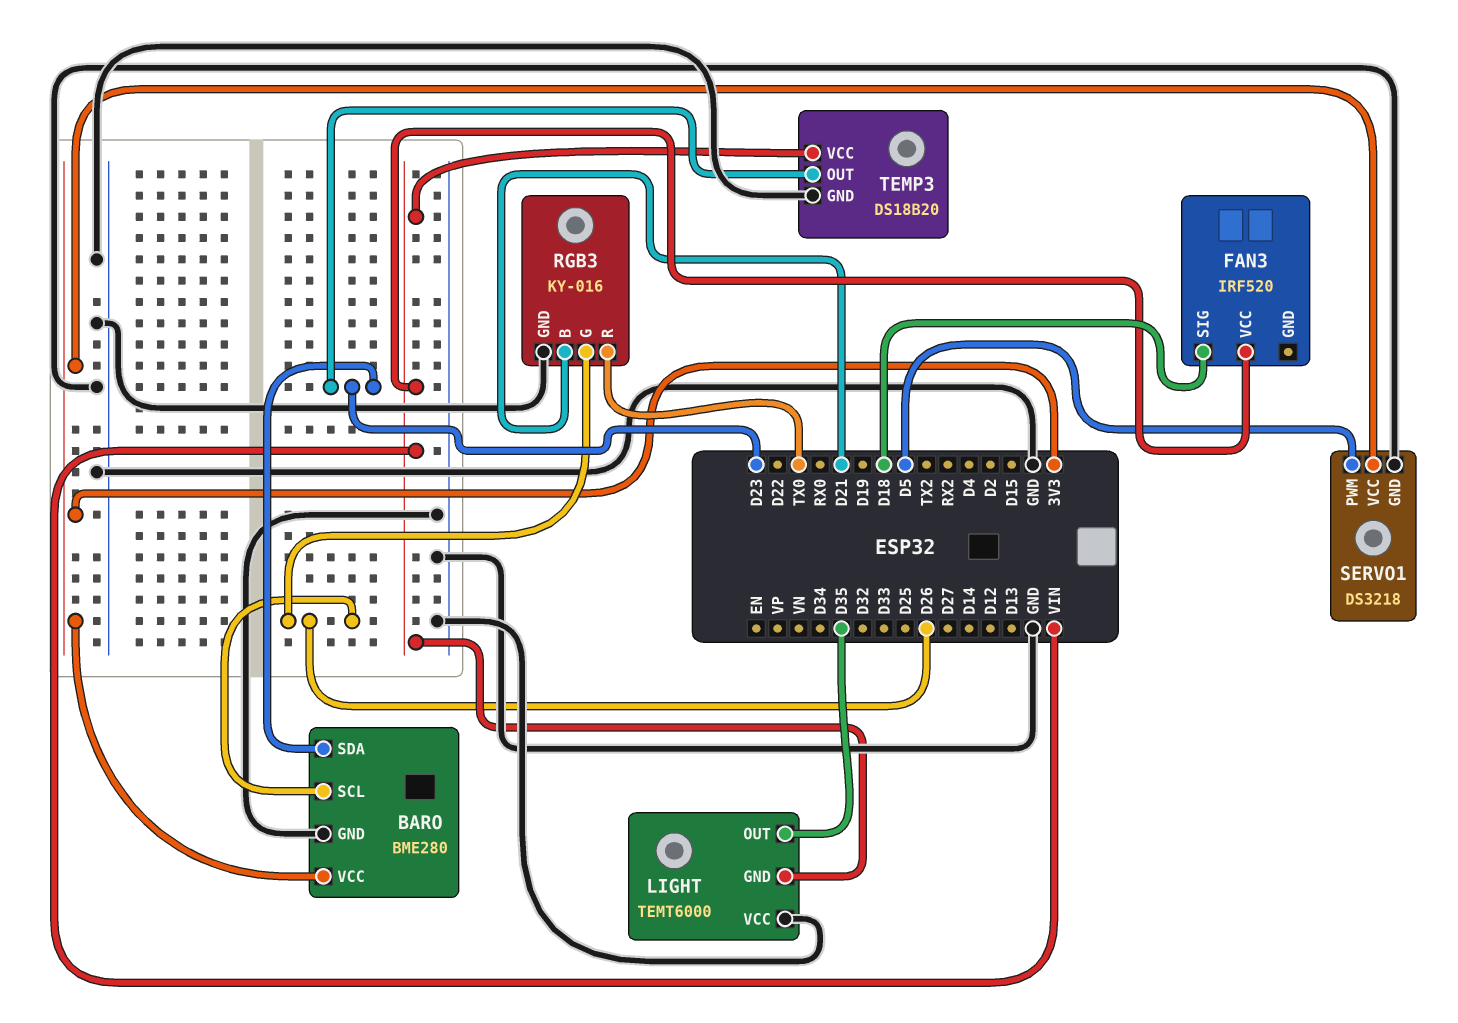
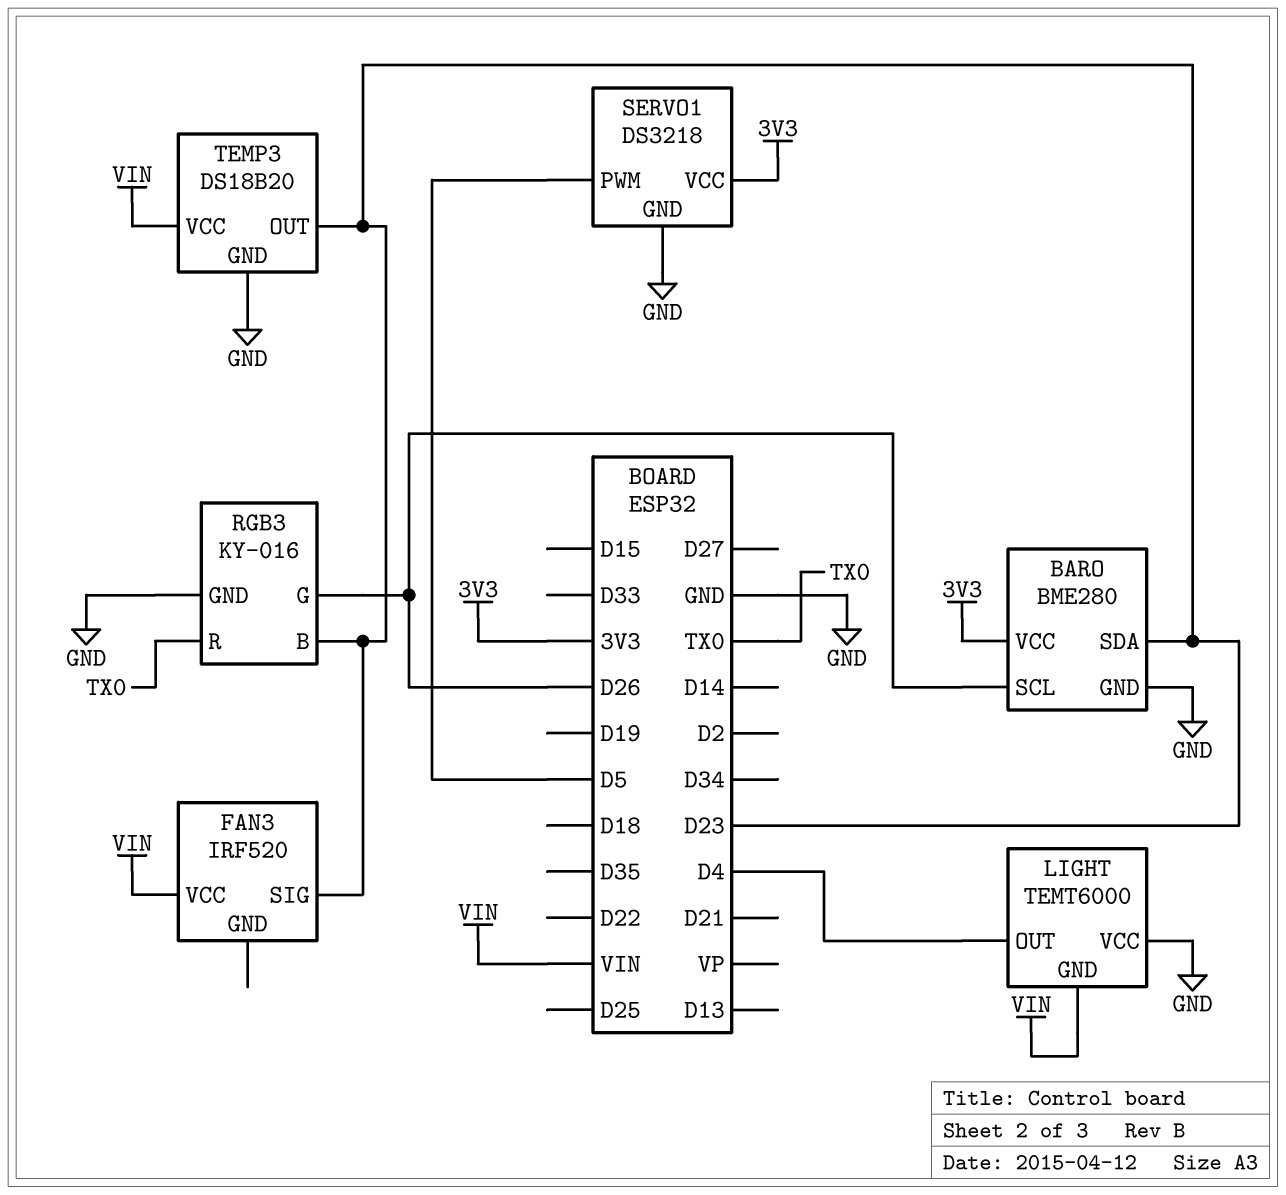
FAN3 pin SIG: D18 -> D23
LIGHT pin OUT: D35 -> D4
RGB3 pin B: D21 -> D23

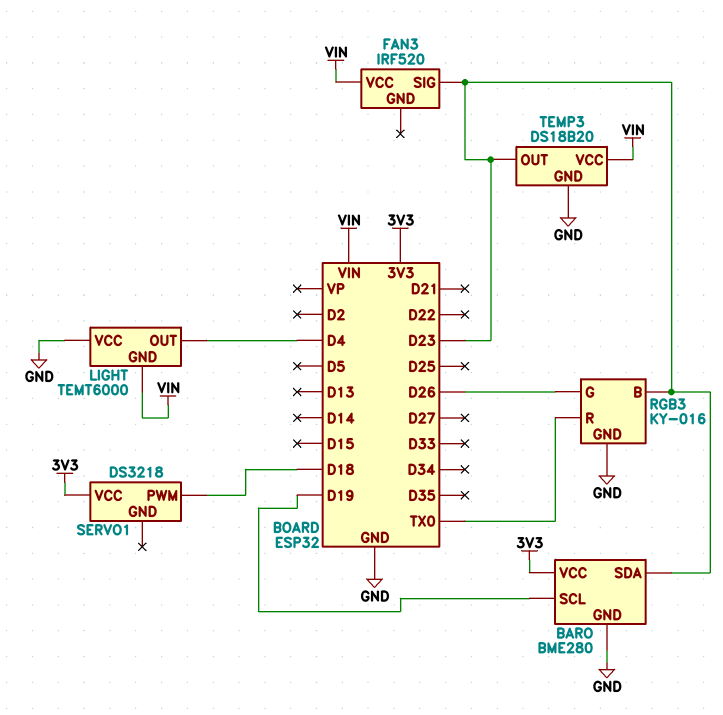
BARO pin SCL: D26 -> D19
SERVO1 pin GND: GND -> none
SERVO1 pin PWM: D5 -> D18

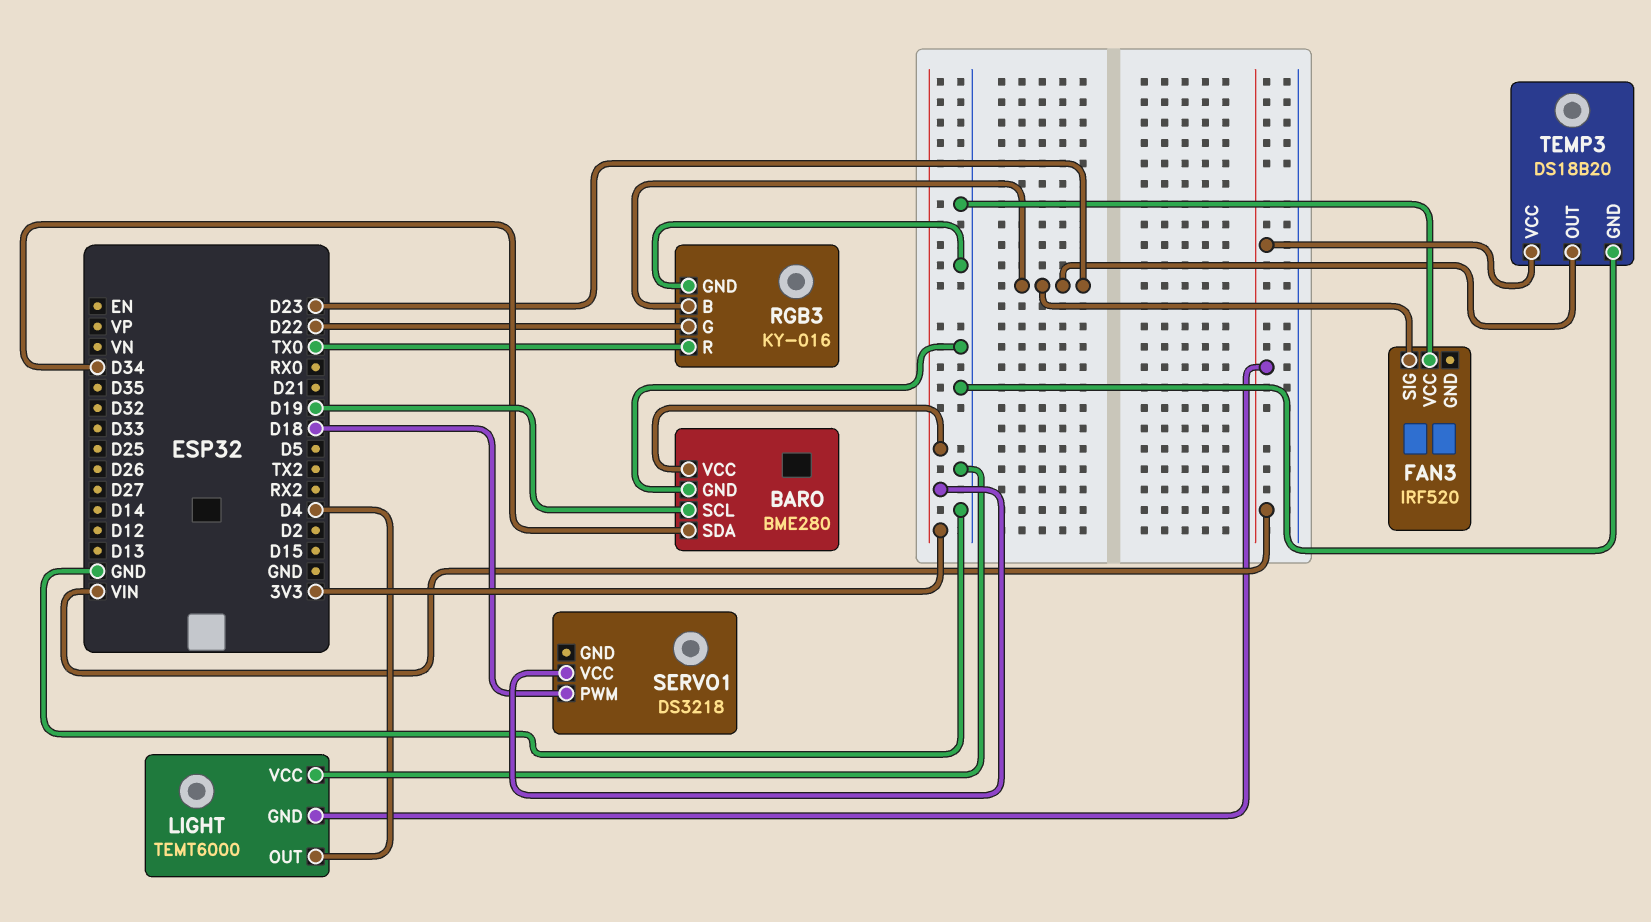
BARO pin SDA: D23 -> D34
FAN3 pin VCC: VIN -> GND
RGB3 pin G: D26 -> D22

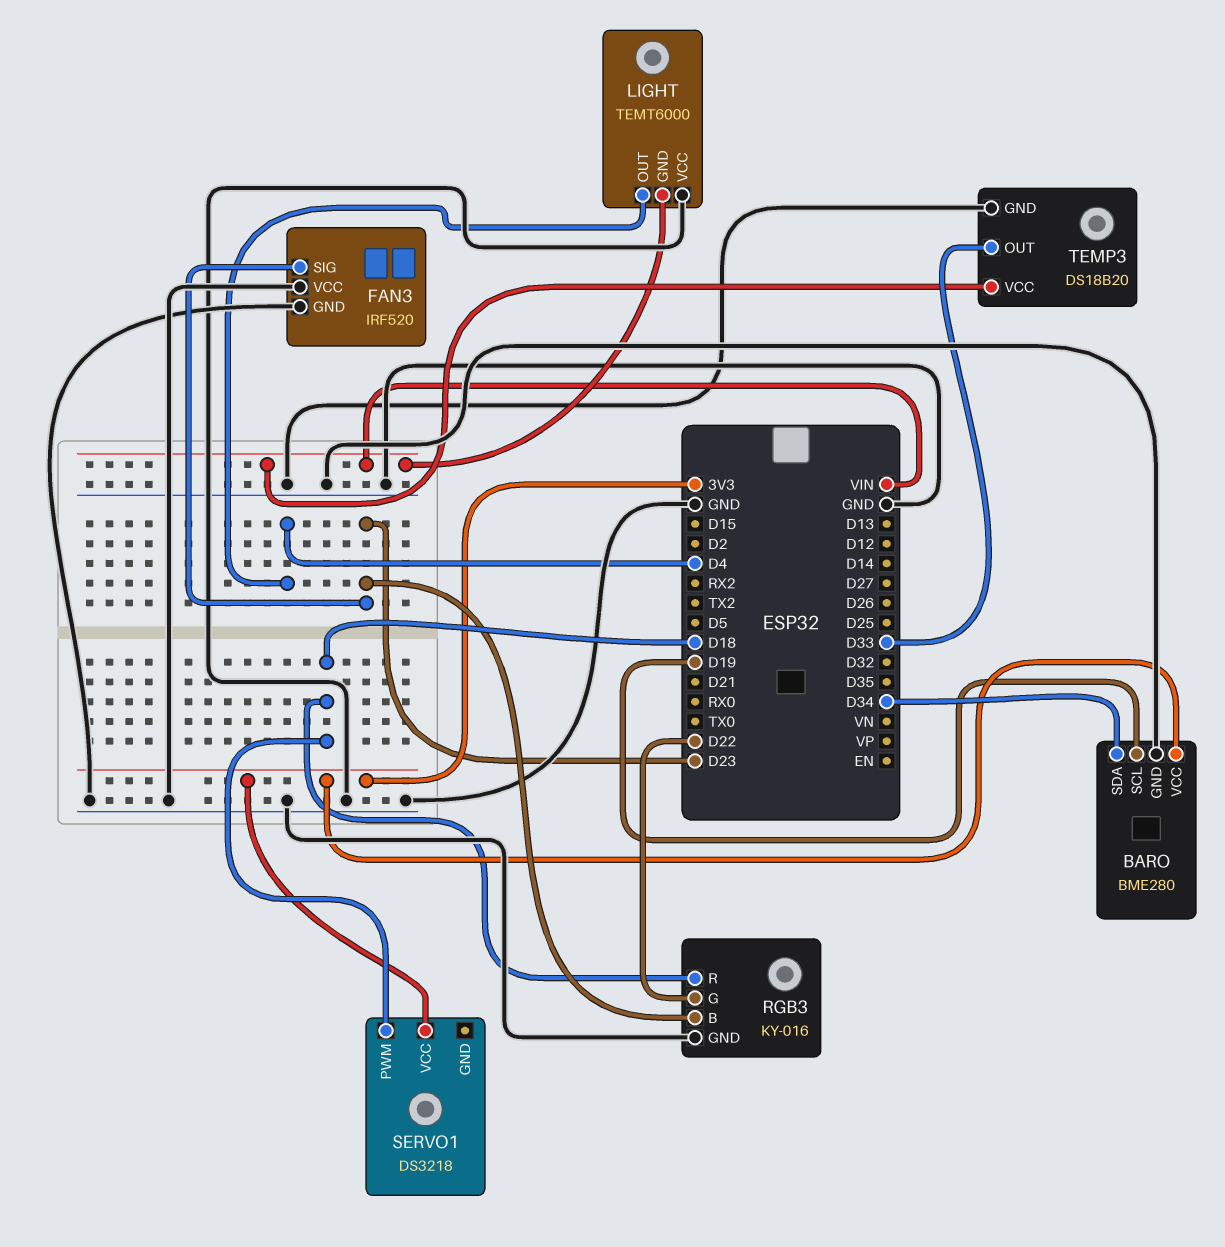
FAN3 pin GND: none -> GND
RGB3 pin R: TX0 -> D18
TEMP3 pin OUT: D23 -> D33

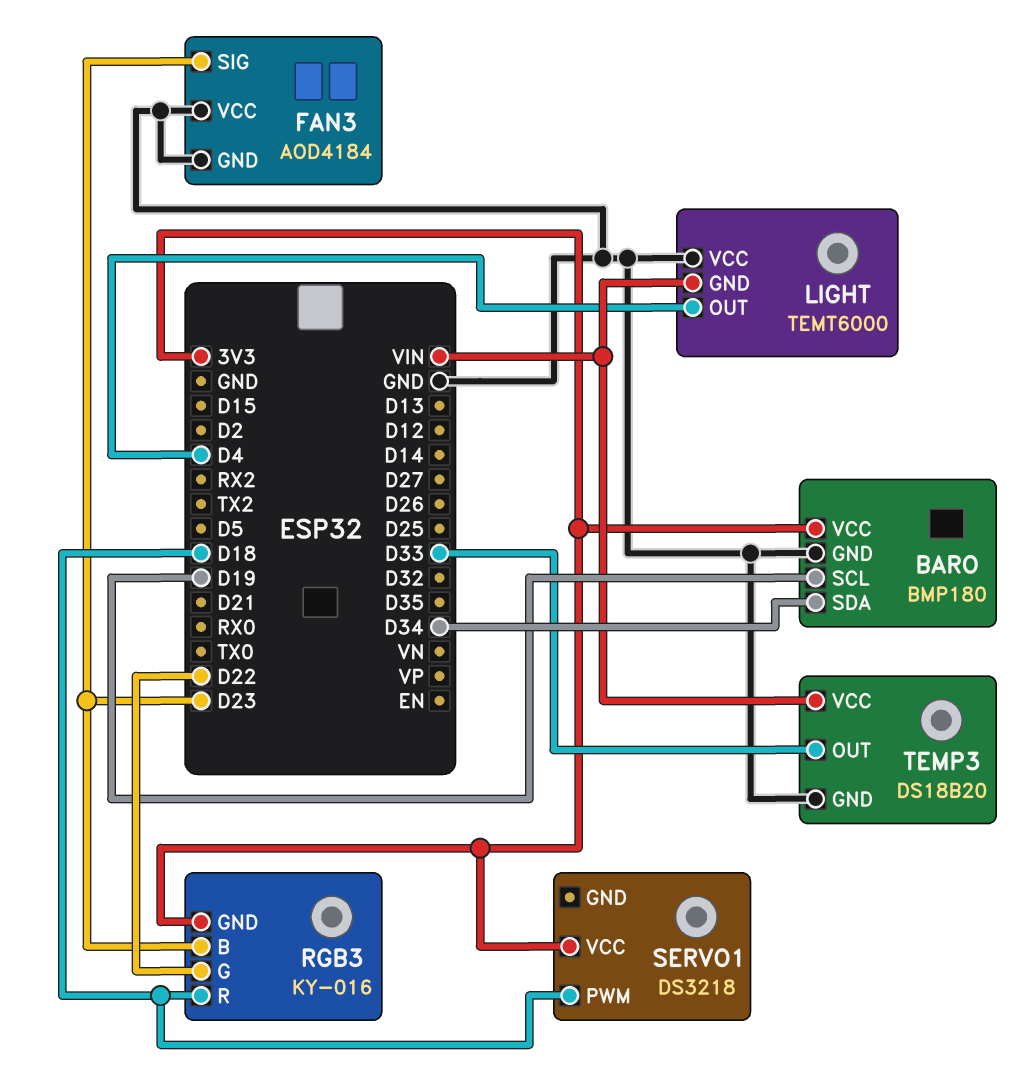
BARO: BME280 -> BMP180
FAN3: IRF520 -> AOD4184
RGB3 pin GND: GND -> 3V3

